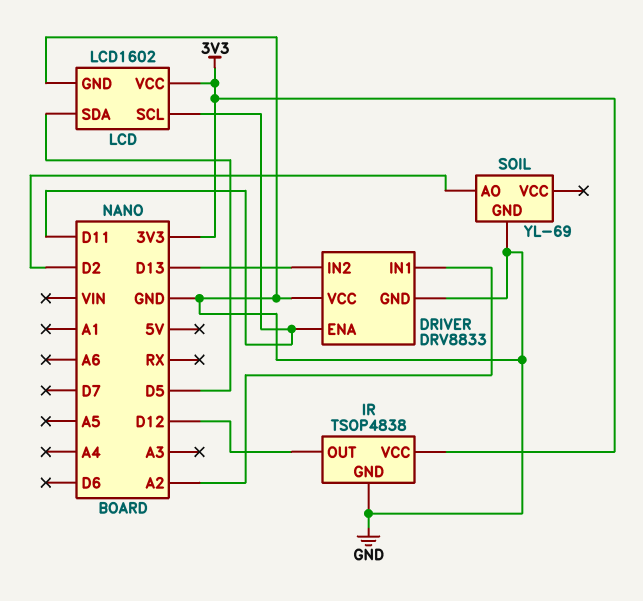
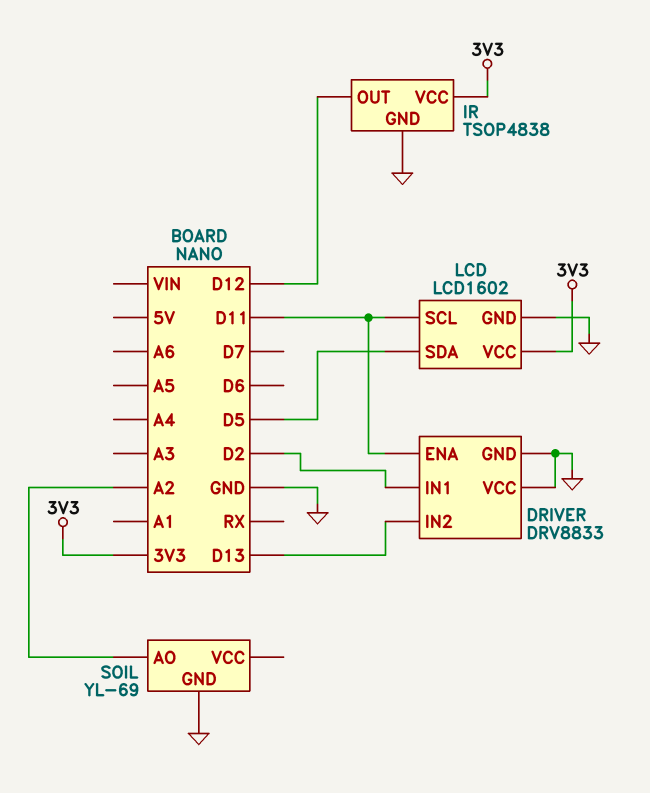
DRIVER pin IN1: A2 -> D2
SOIL pin AO: D2 -> A2

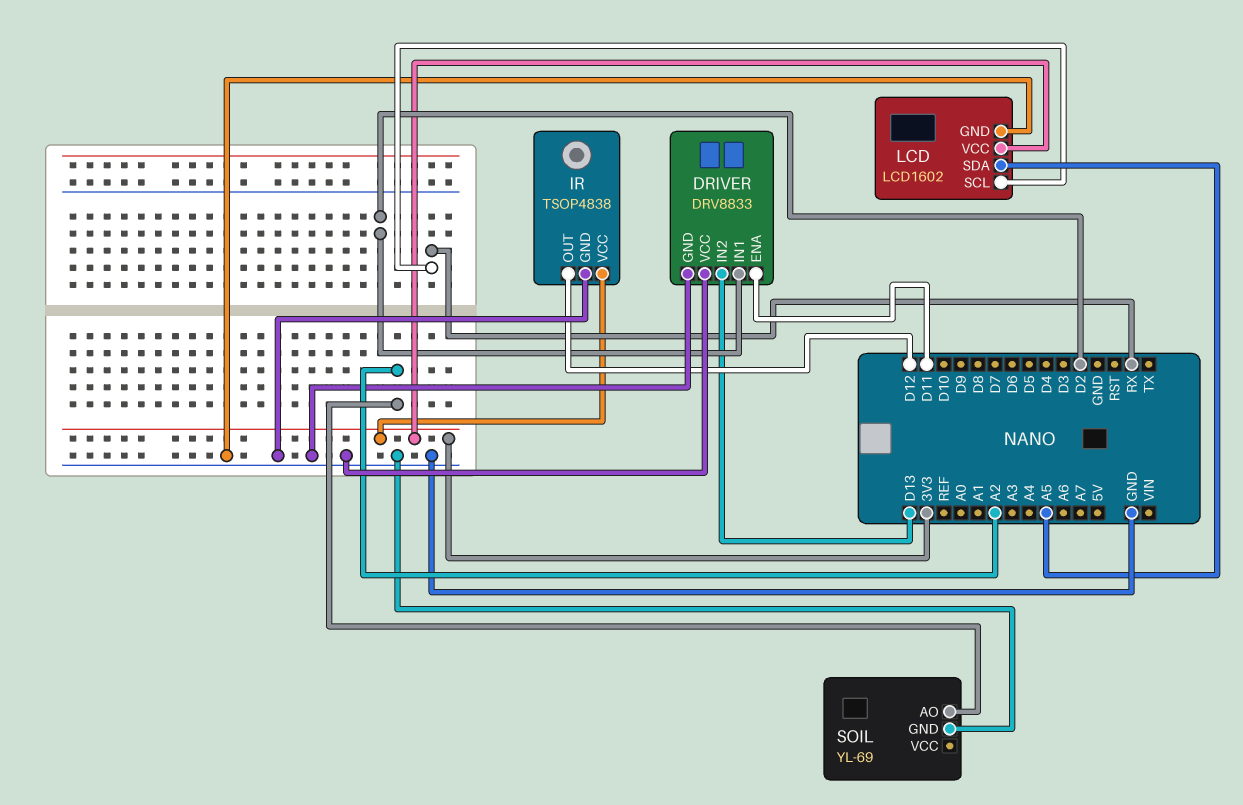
LCD pin SCL: D11 -> RX
LCD pin SDA: D5 -> A5

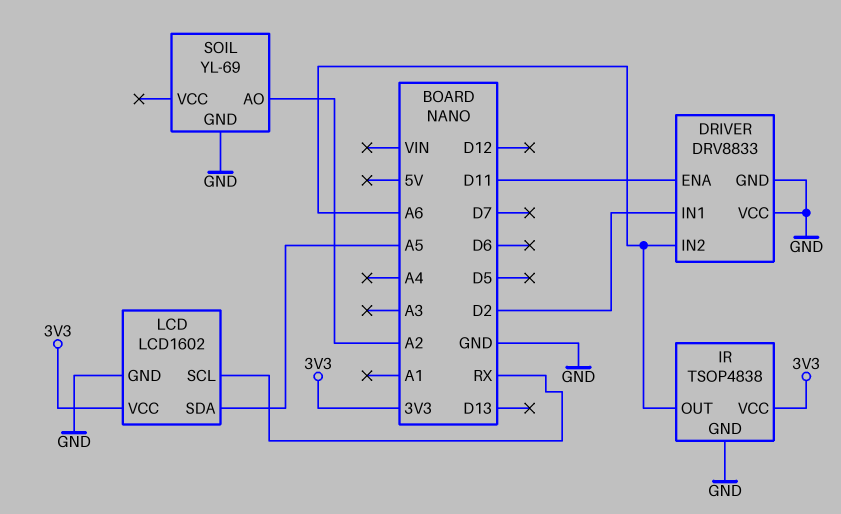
DRIVER pin IN2: D13 -> A6
IR pin OUT: D12 -> A6

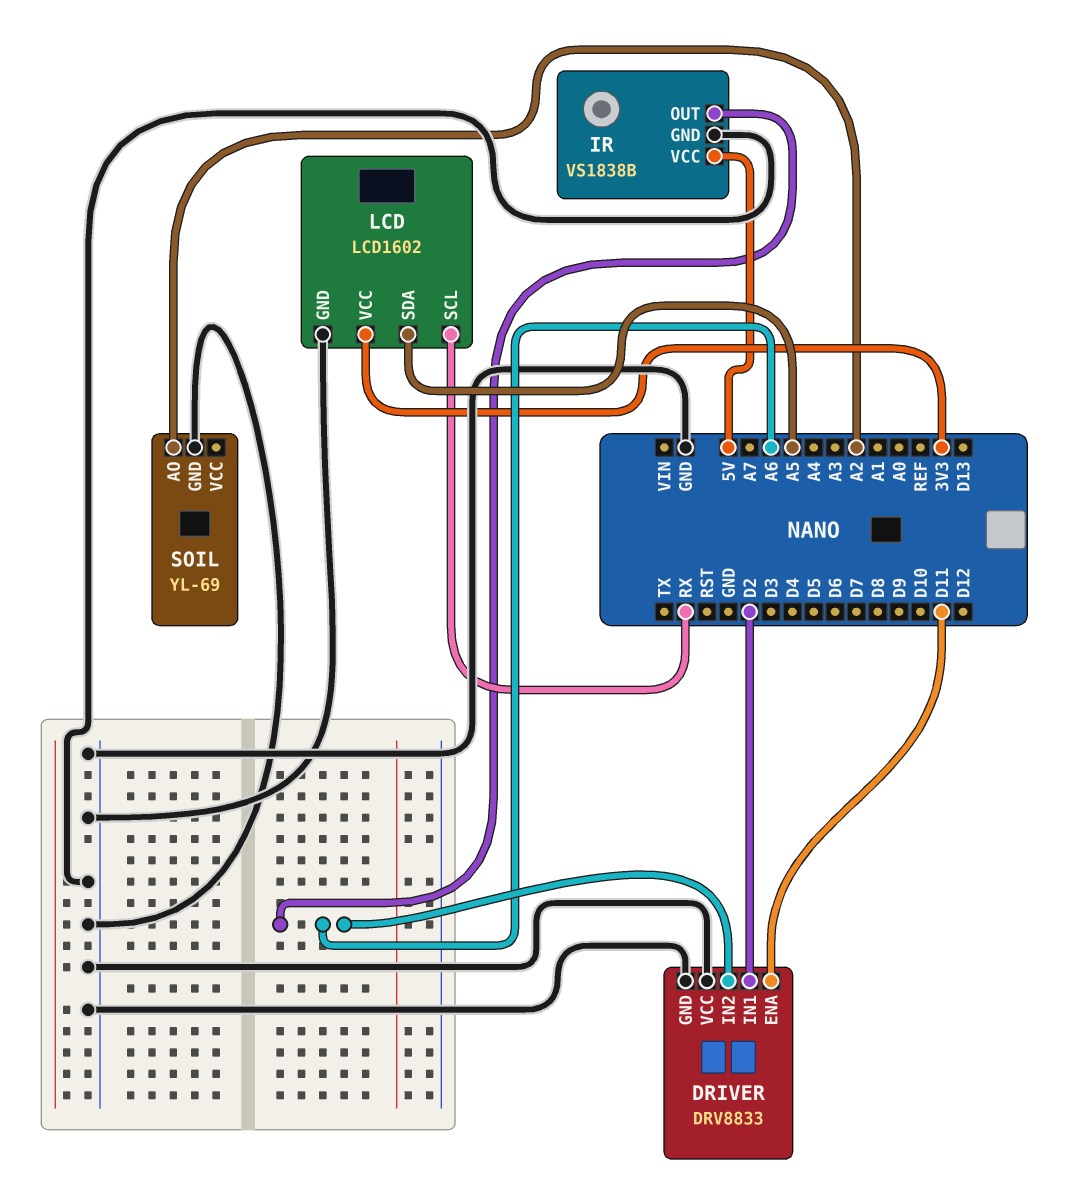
IR: TSOP4838 -> VS1838B
IR pin VCC: 3V3 -> 5V

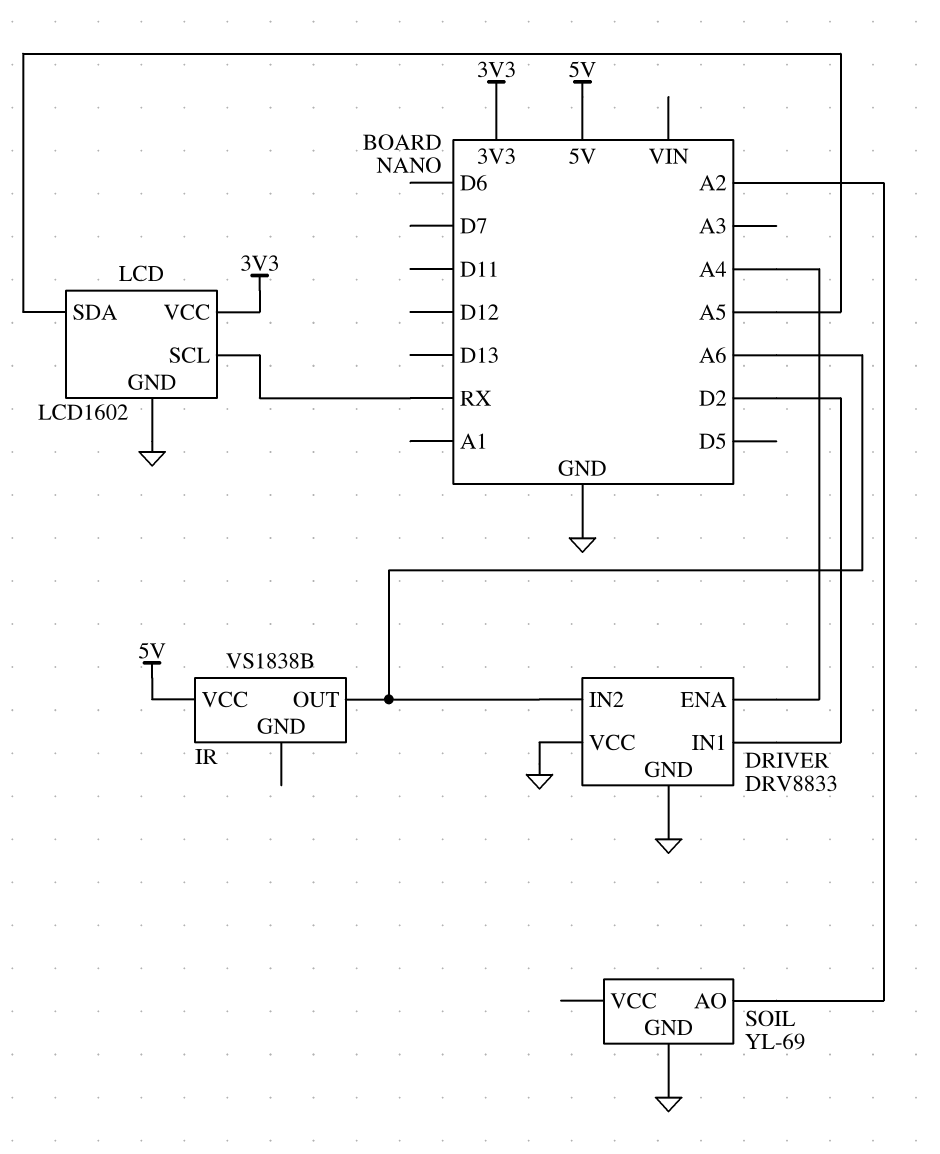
DRIVER pin ENA: D11 -> A4
IR pin GND: GND -> none

